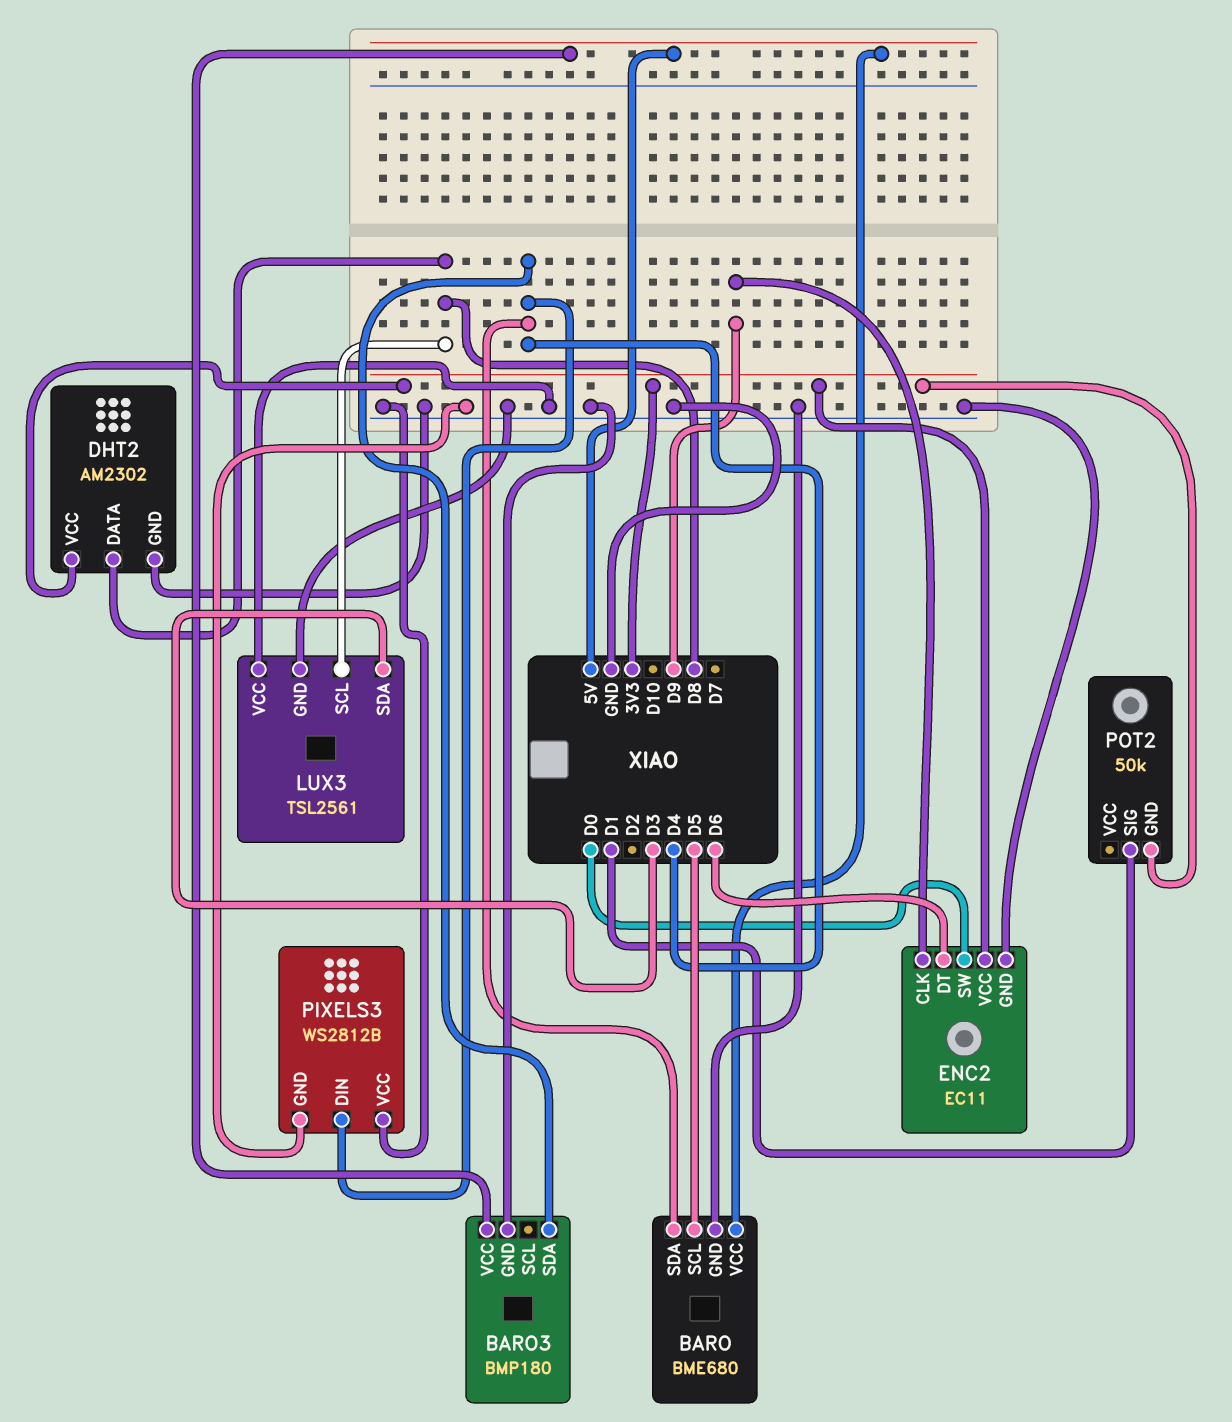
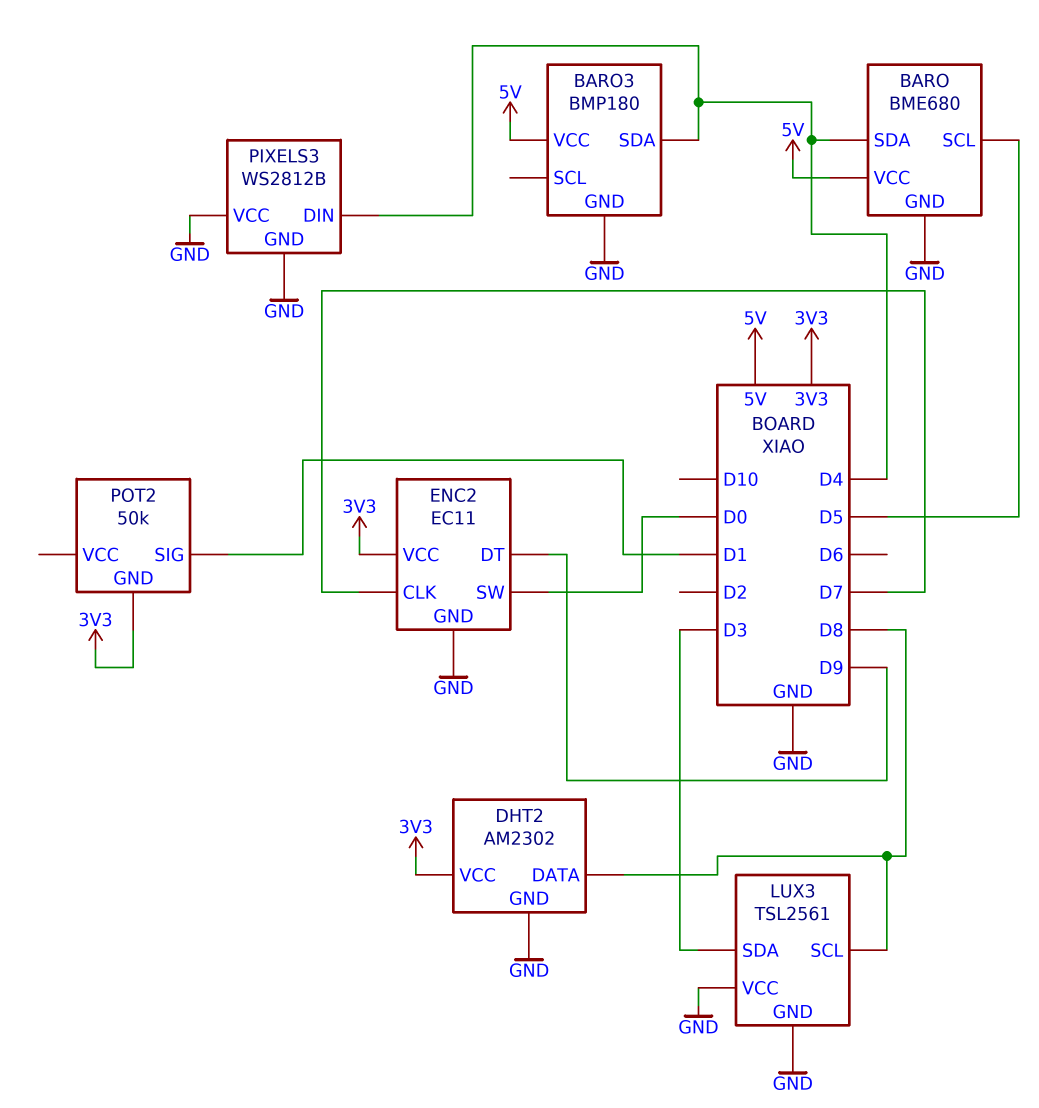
ENC2 pin CLK: D9 -> D7
ENC2 pin DT: D6 -> D9

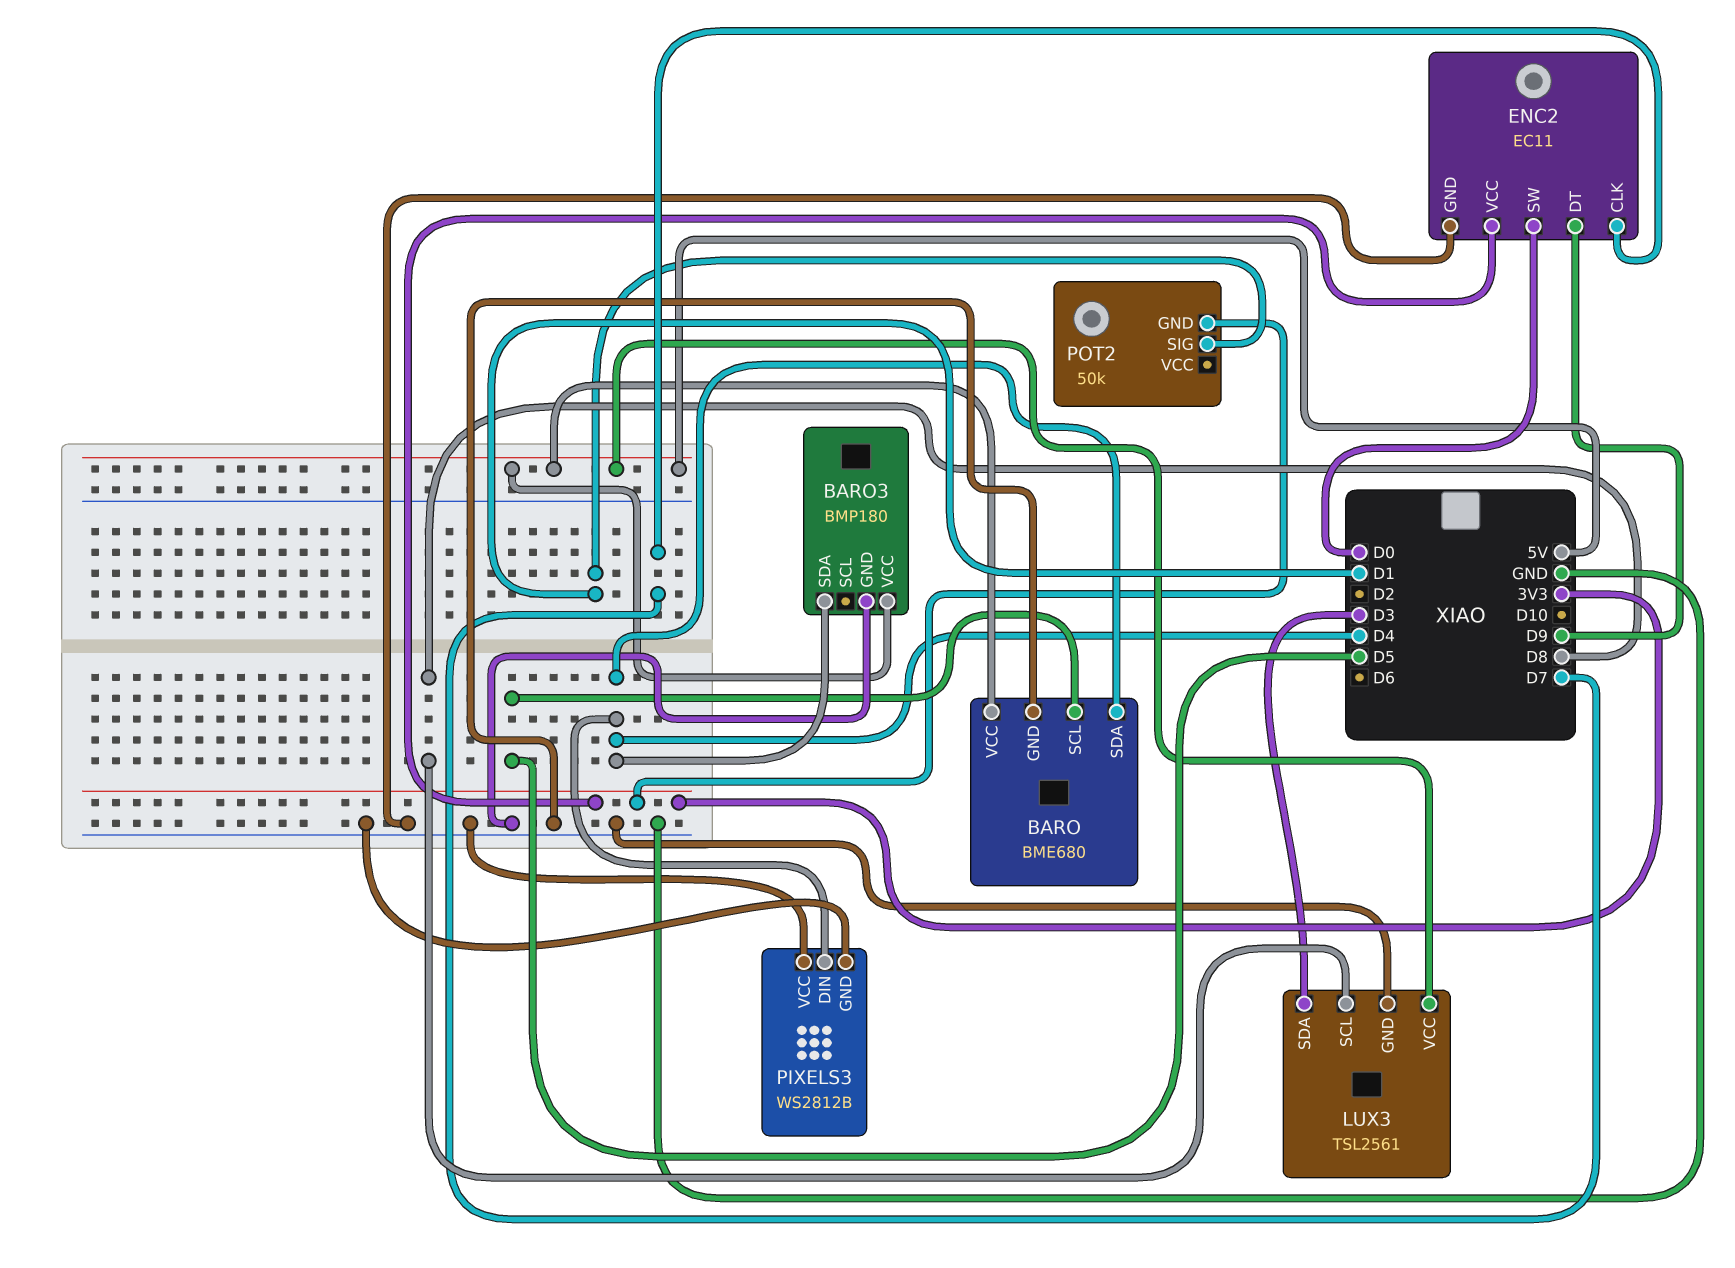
DHT2: AM2302 -> none
DHT2 pin DATA: D8 -> none
DHT2 pin GND: GND -> none
DHT2 pin VCC: 3V3 -> none
LUX3 pin VCC: GND -> 5V

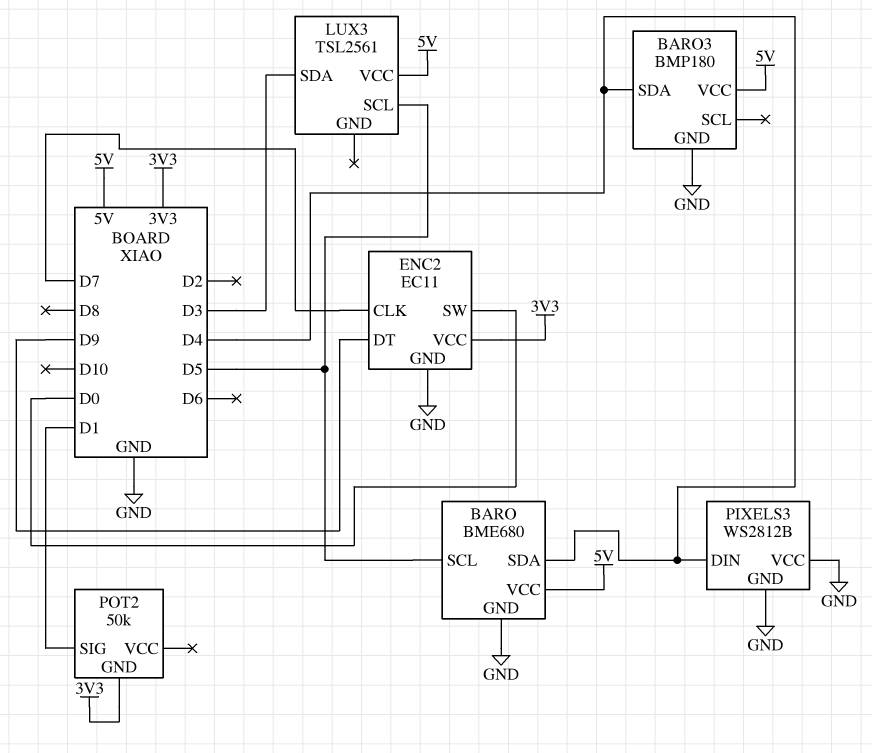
LUX3 pin GND: GND -> none
LUX3 pin SCL: D8 -> D5

